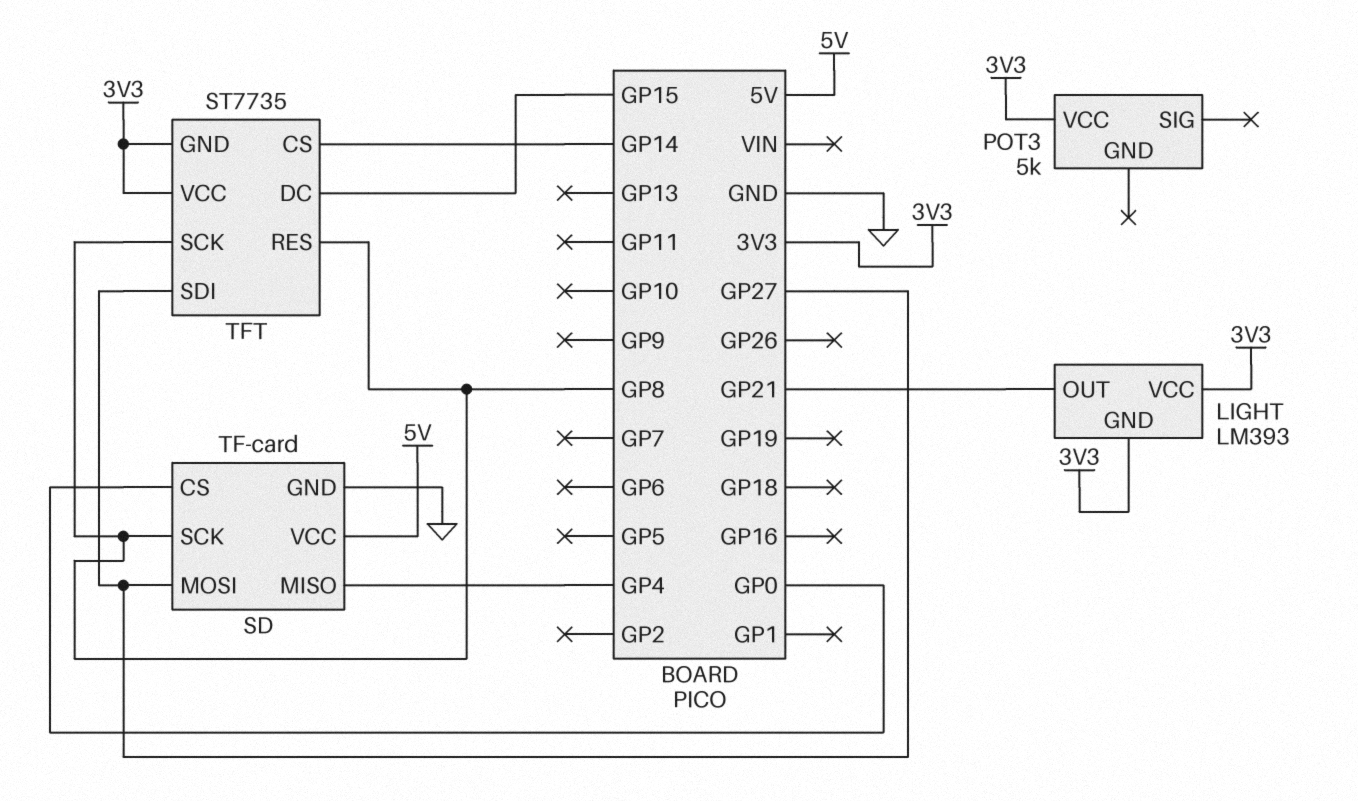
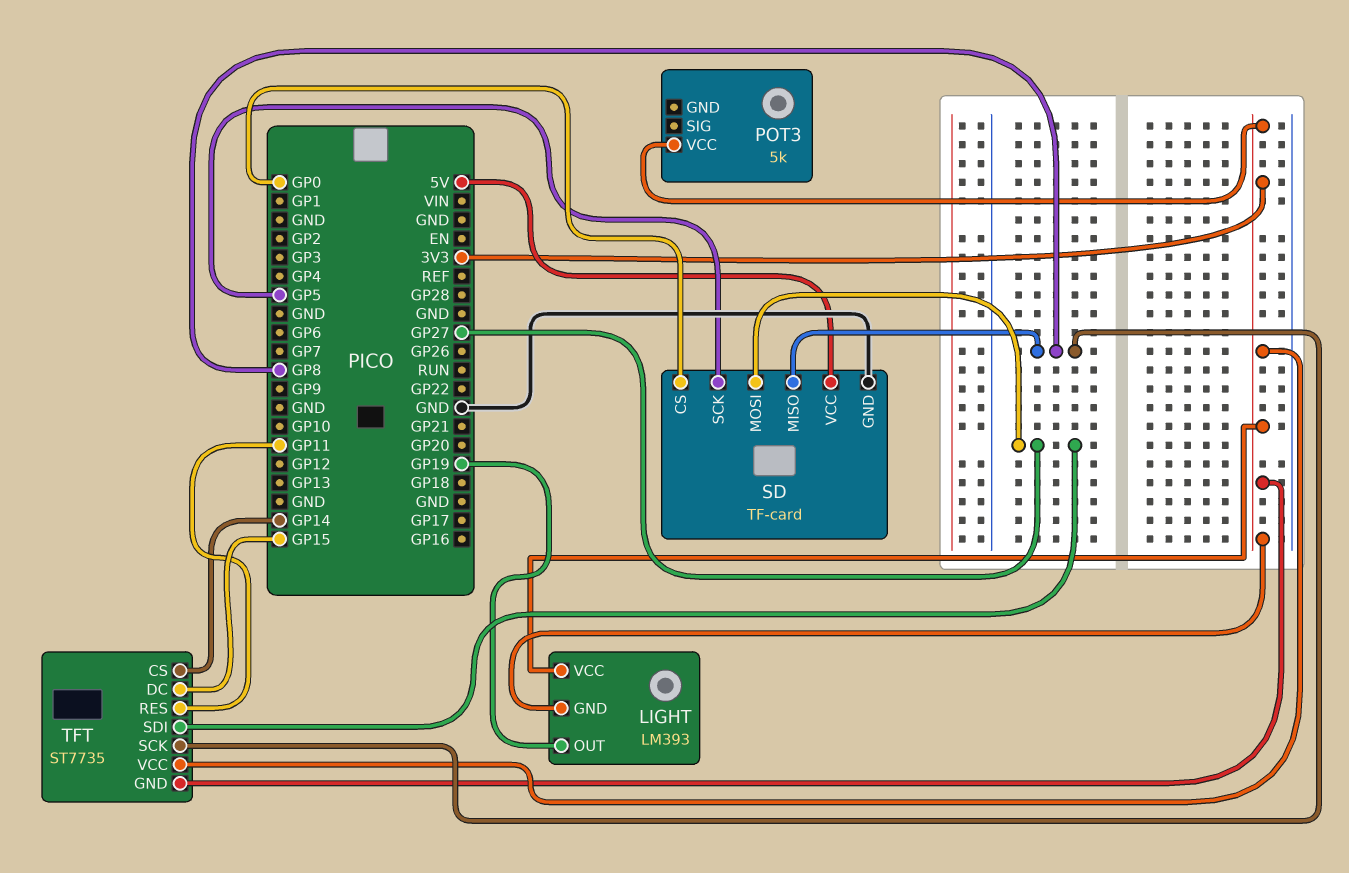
LIGHT pin OUT: GP21 -> GP19
SD pin MISO: GP4 -> GP8
SD pin SCK: GP8 -> GP5
TFT pin RES: GP8 -> GP11

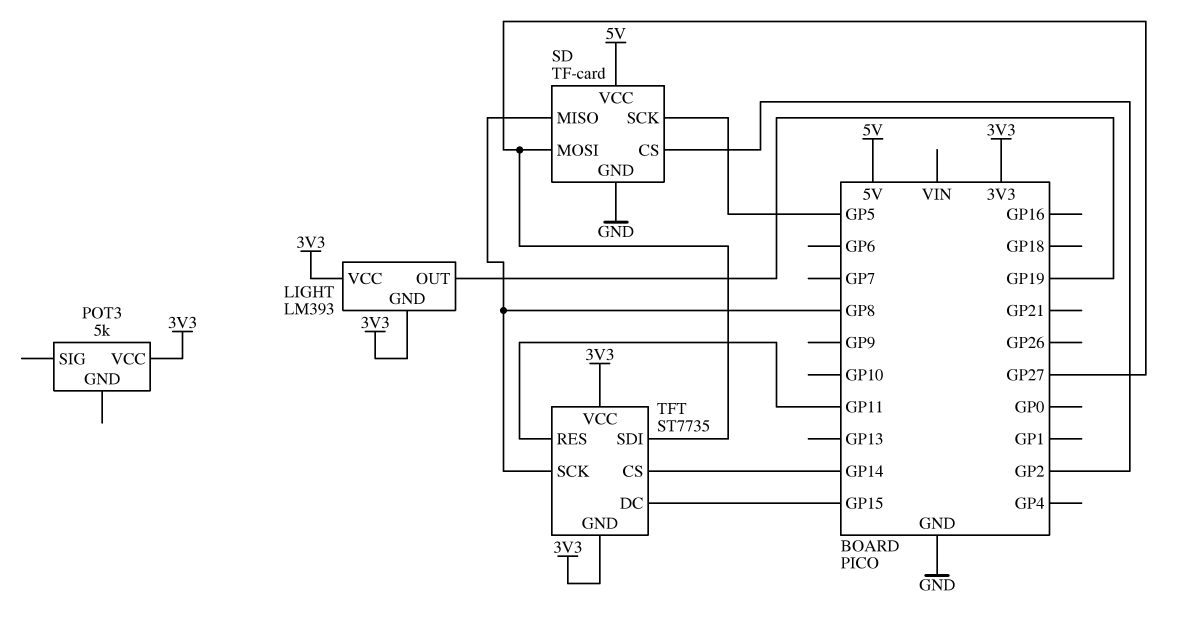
SD pin CS: GP0 -> GP2

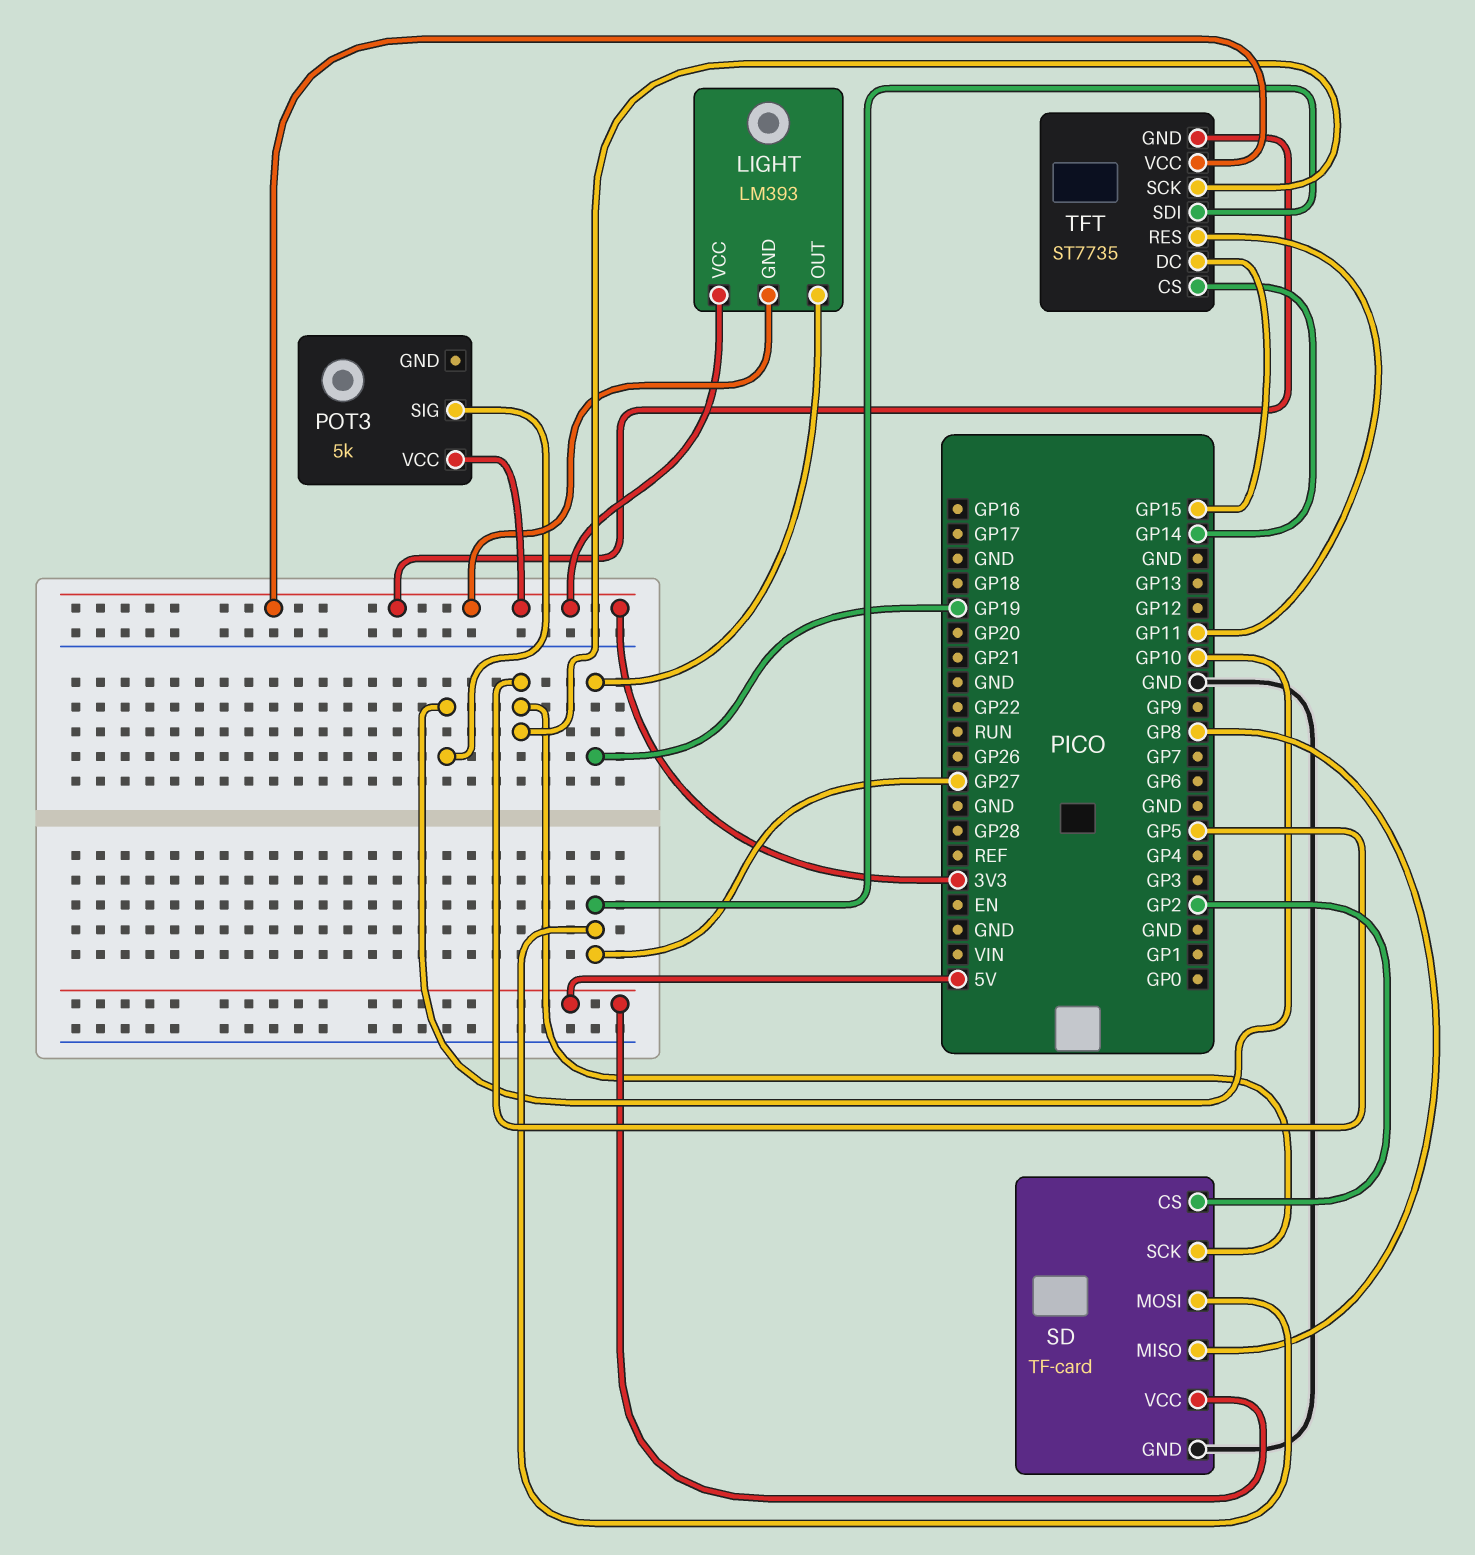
POT3 pin SIG: none -> GP10
TFT pin SCK: GP8 -> GP5

